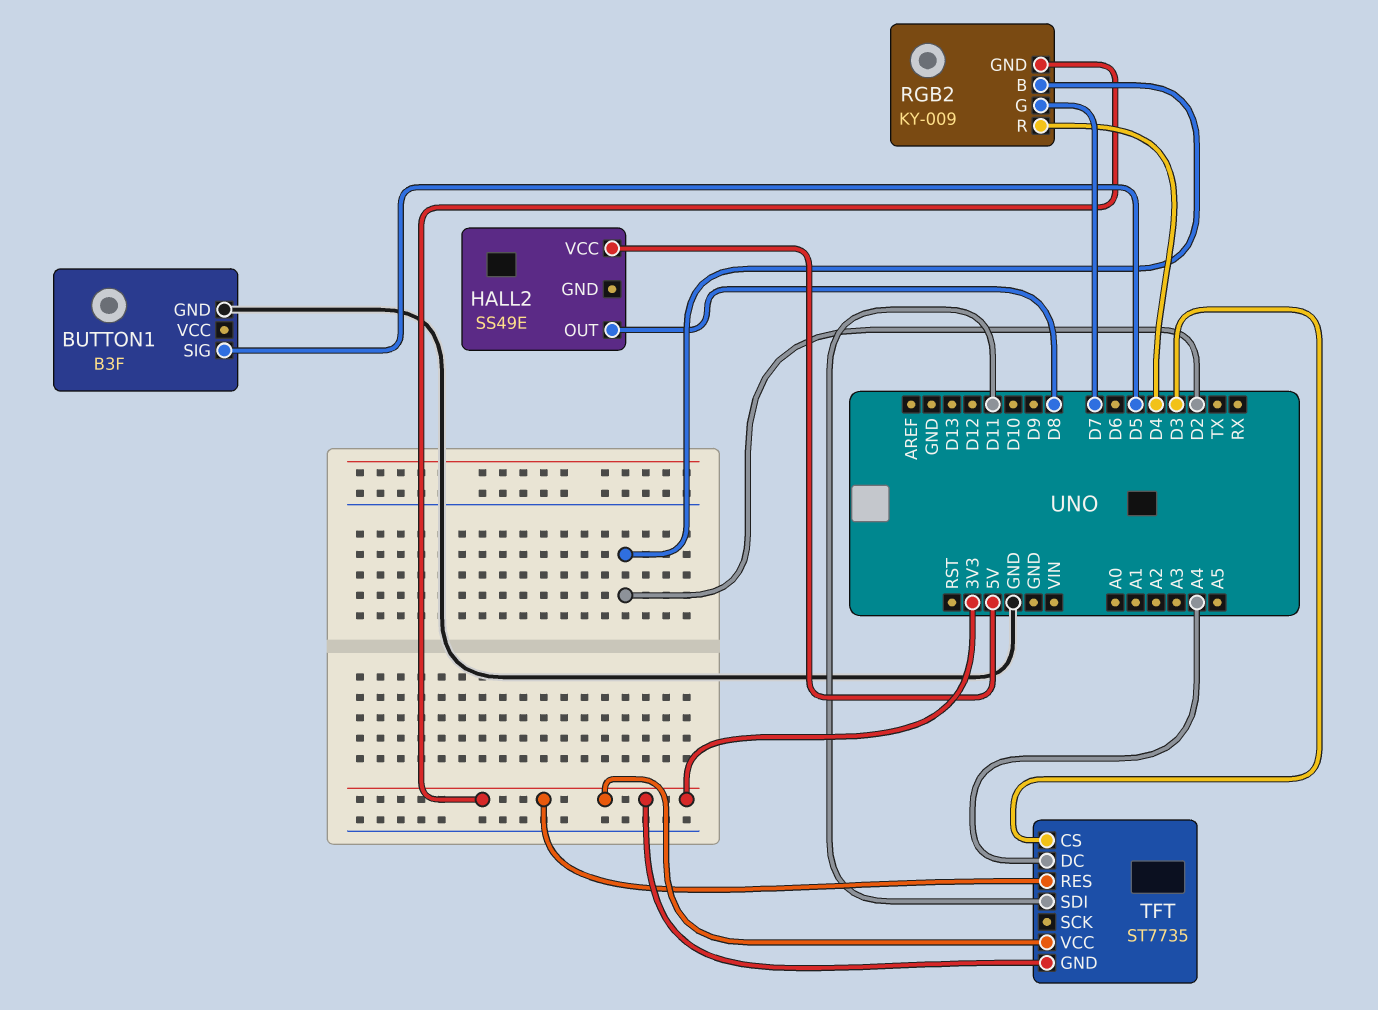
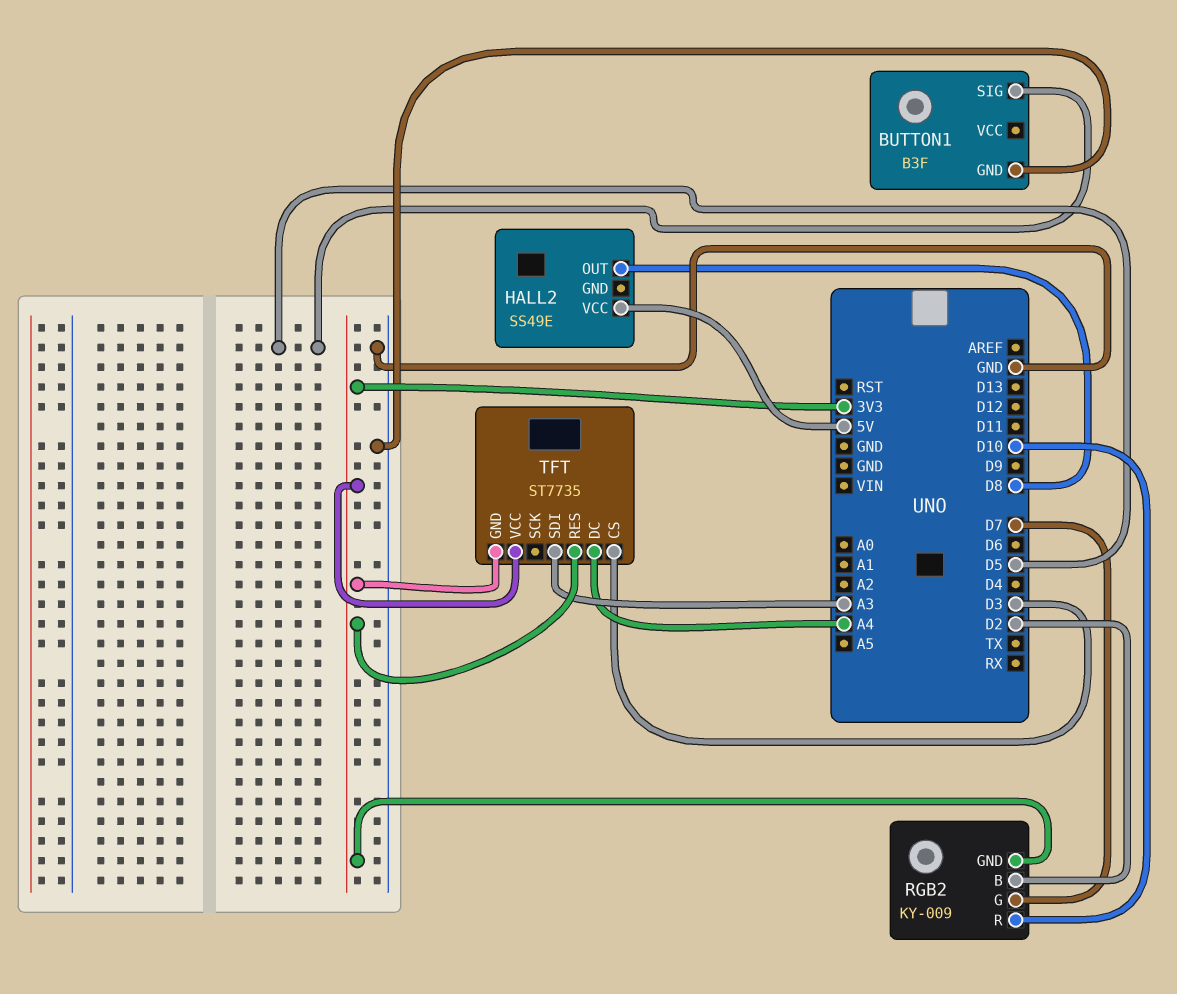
RGB2 pin R: D4 -> D10
TFT pin SDI: D11 -> A3

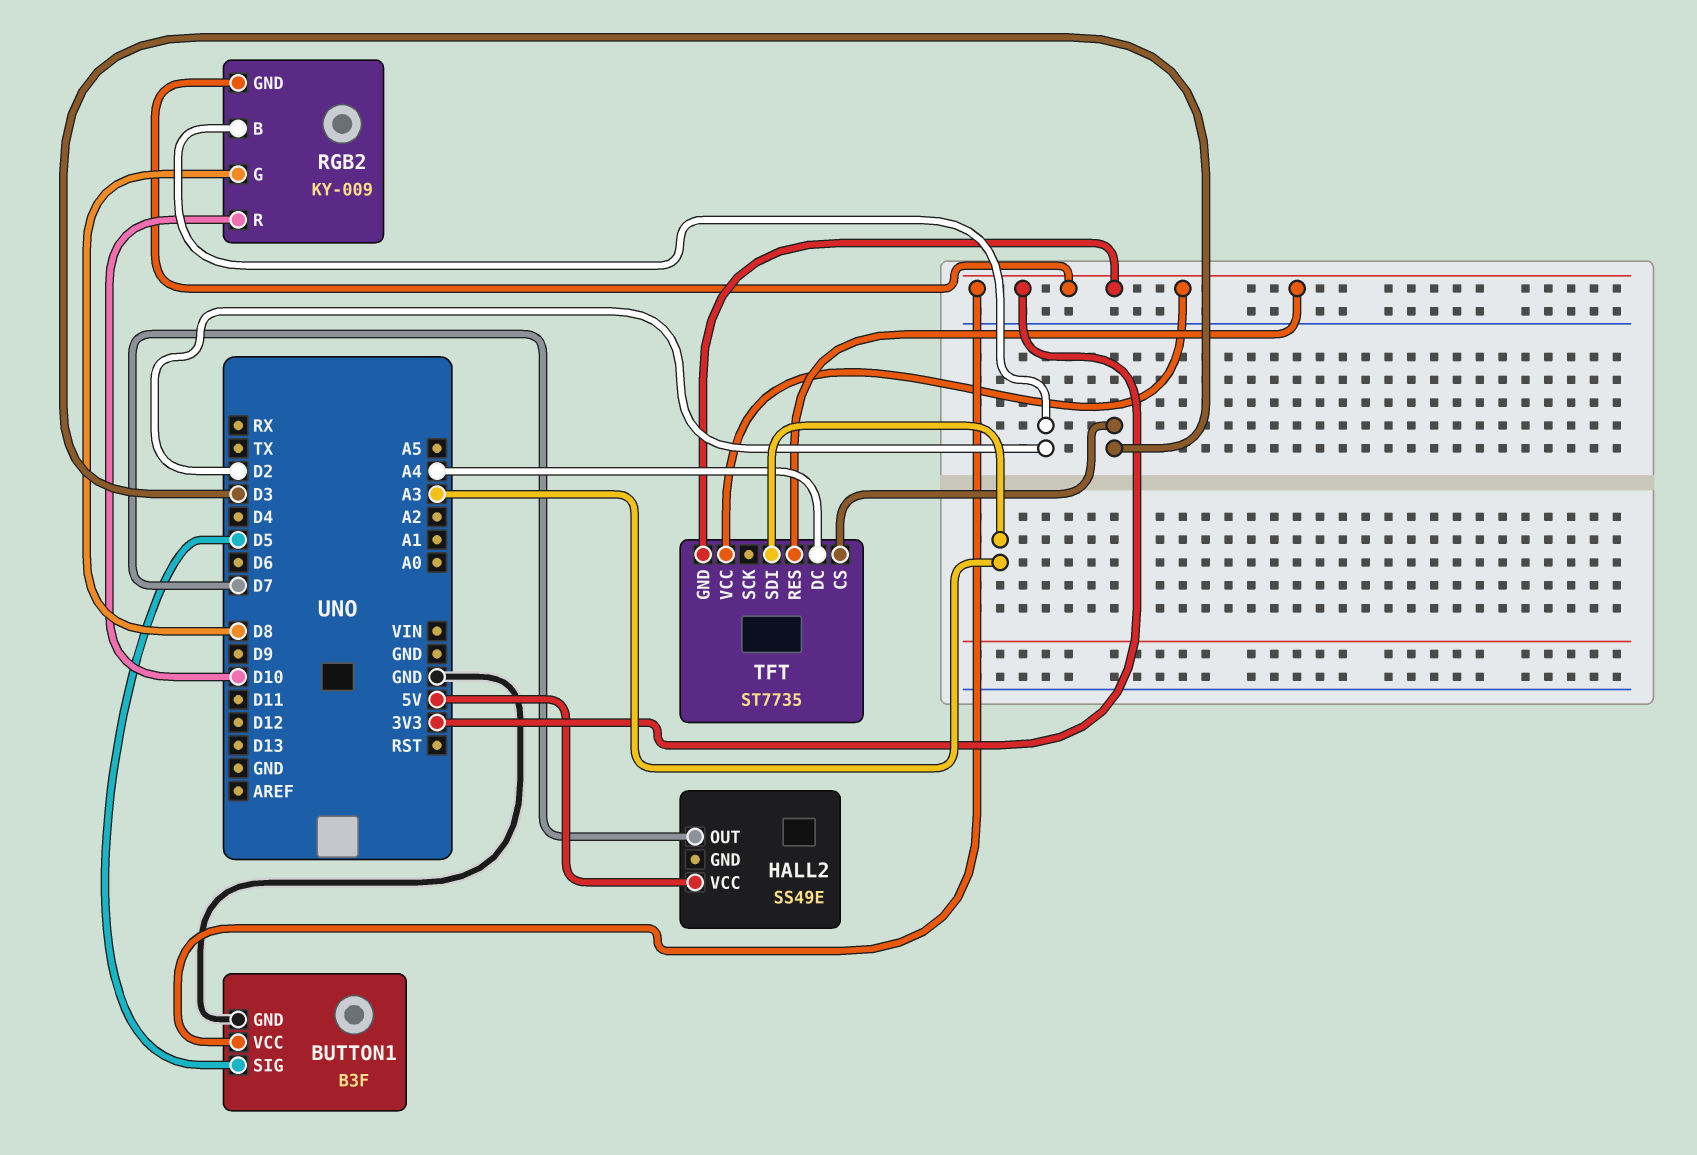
BUTTON1 pin VCC: none -> 3V3
HALL2 pin OUT: D8 -> D7
RGB2 pin G: D7 -> D8

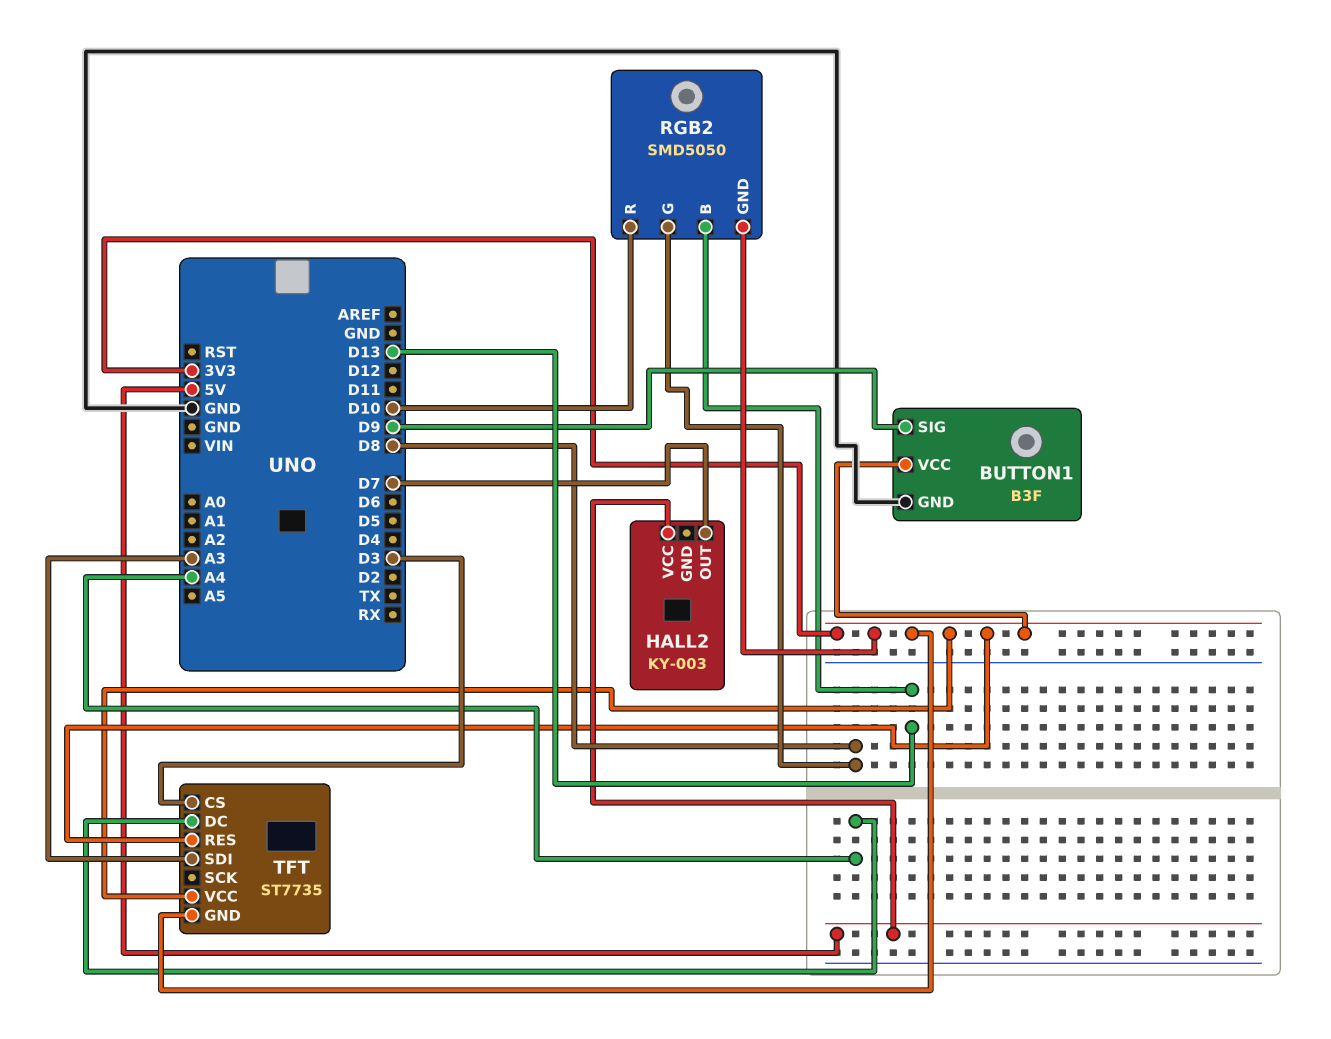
BUTTON1 pin SIG: D5 -> D9
HALL2: SS49E -> KY-003
RGB2: KY-009 -> SMD5050
RGB2 pin B: D2 -> D13

